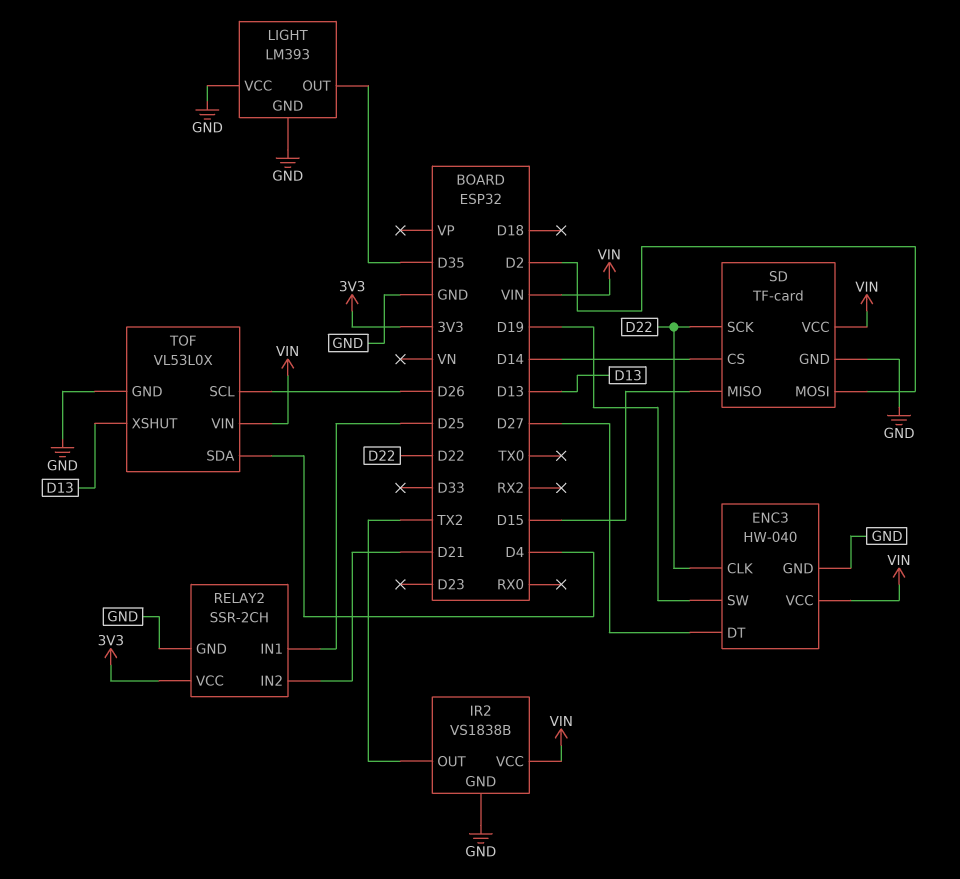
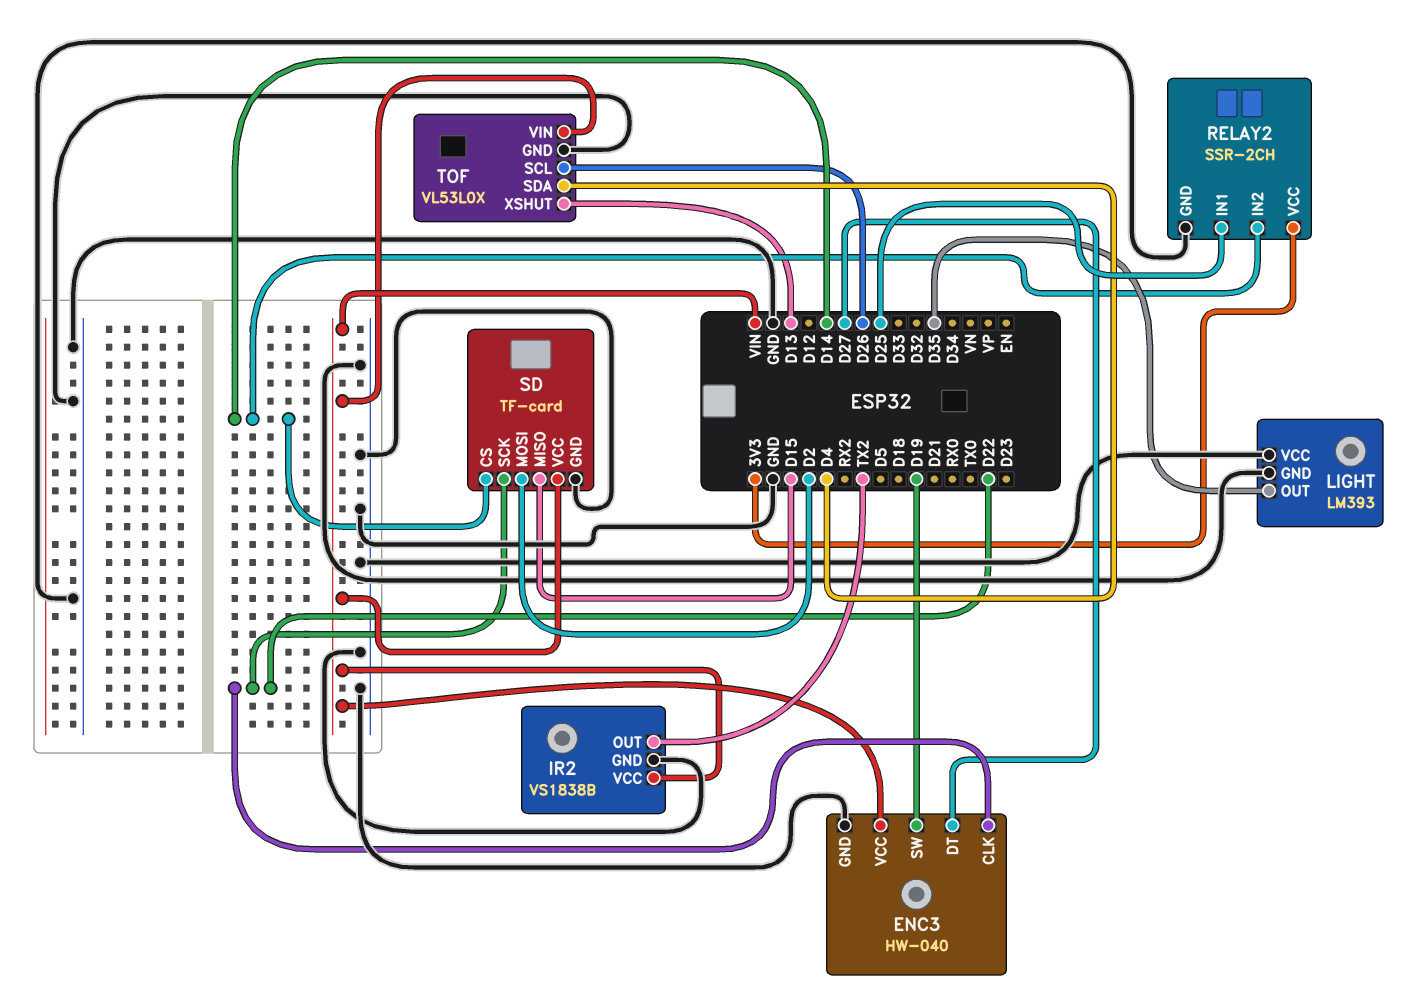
RELAY2 pin IN2: D21 -> D14

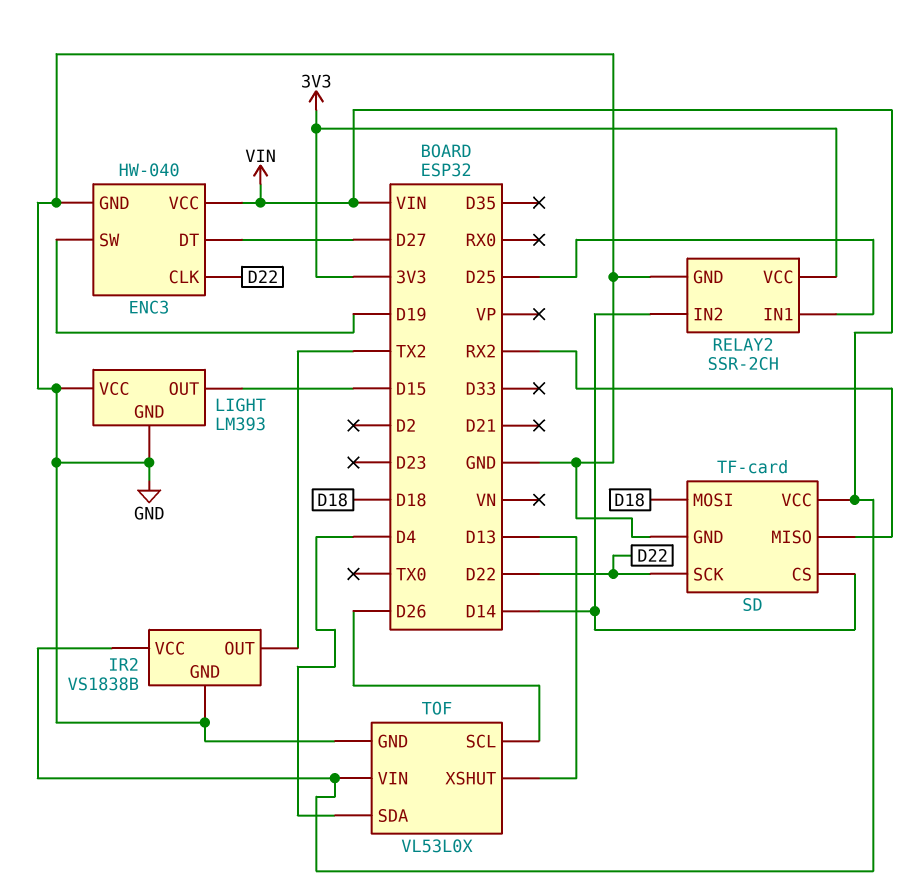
LIGHT pin OUT: D35 -> D15
SD pin MISO: D15 -> RX2
SD pin MOSI: D2 -> D18

